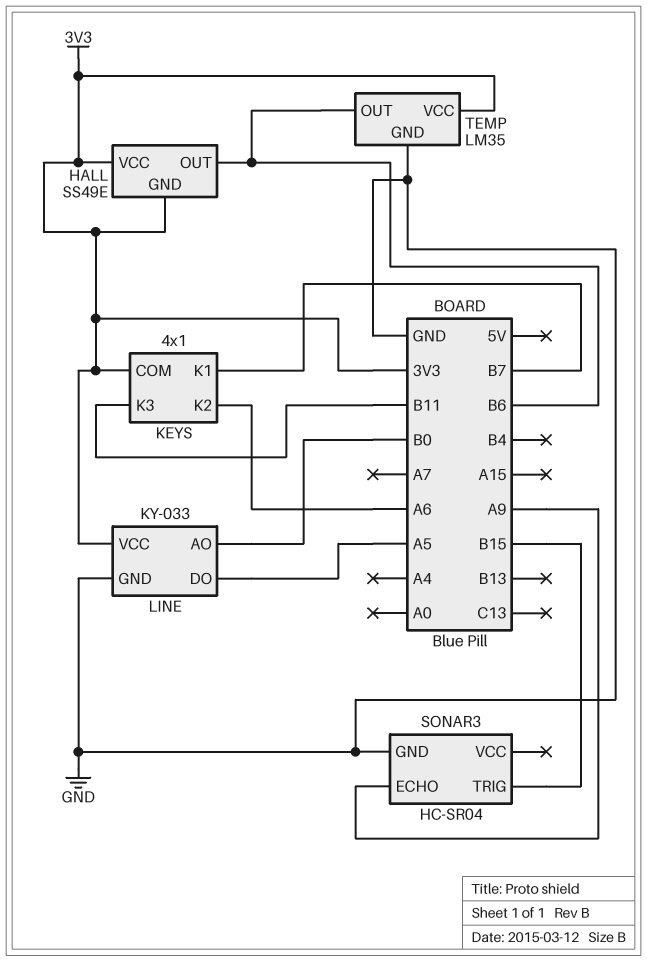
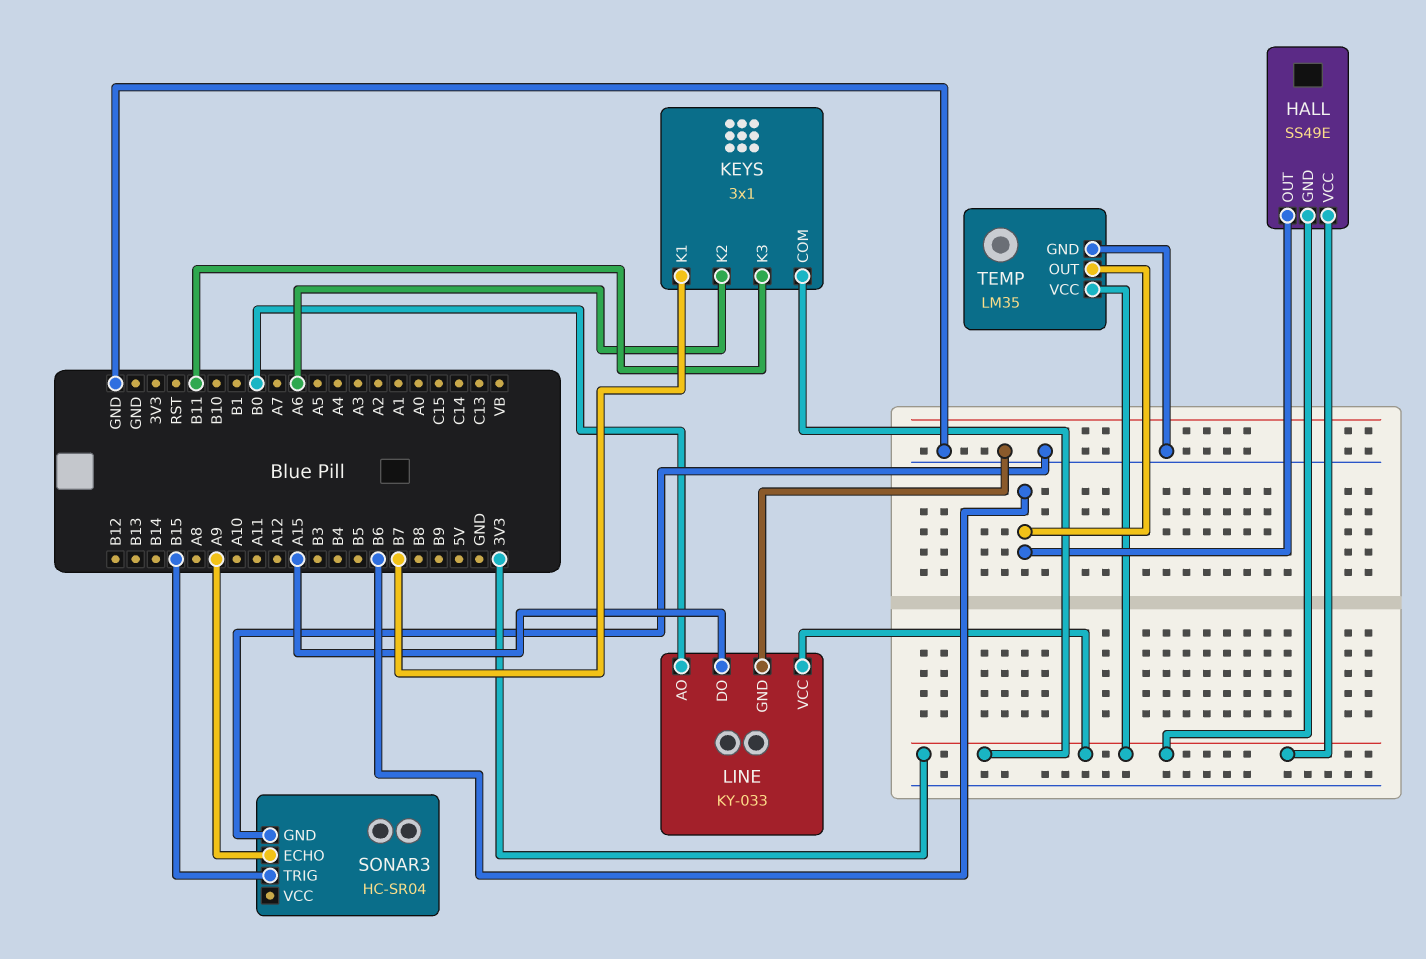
KEYS: 4x1 -> 3x1
LINE pin DO: A5 -> A15

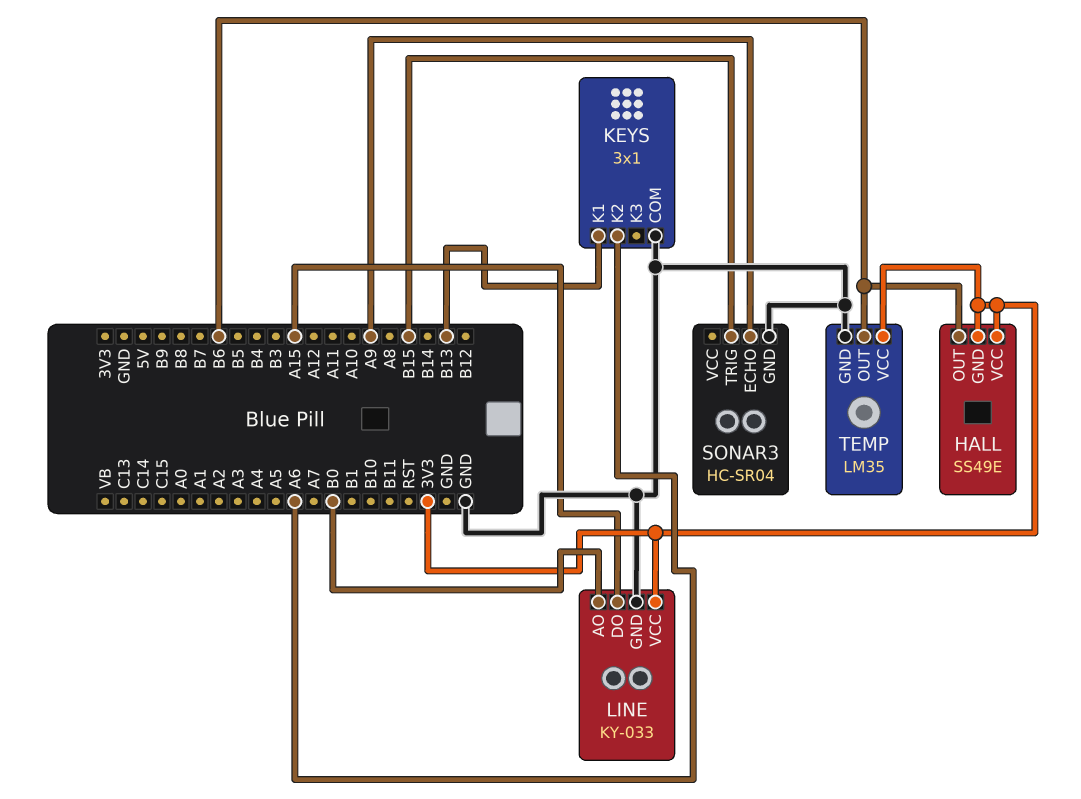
KEYS pin COM: 3V3 -> GND
KEYS pin K1: B7 -> B13
KEYS pin K3: B11 -> none

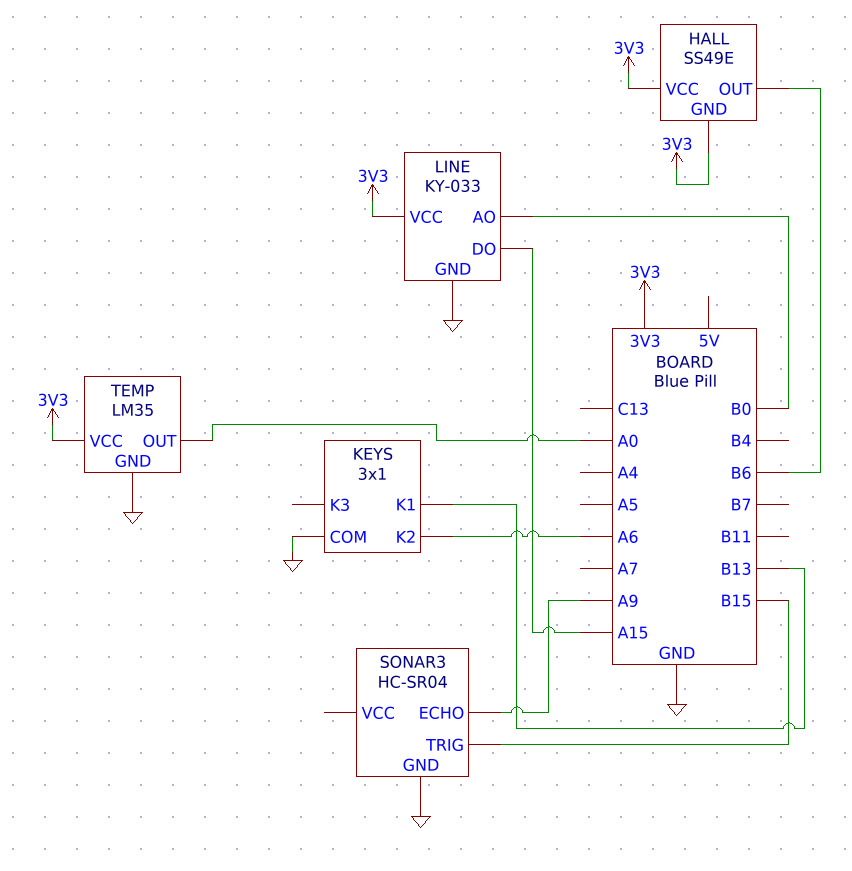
TEMP pin OUT: B6 -> A0

